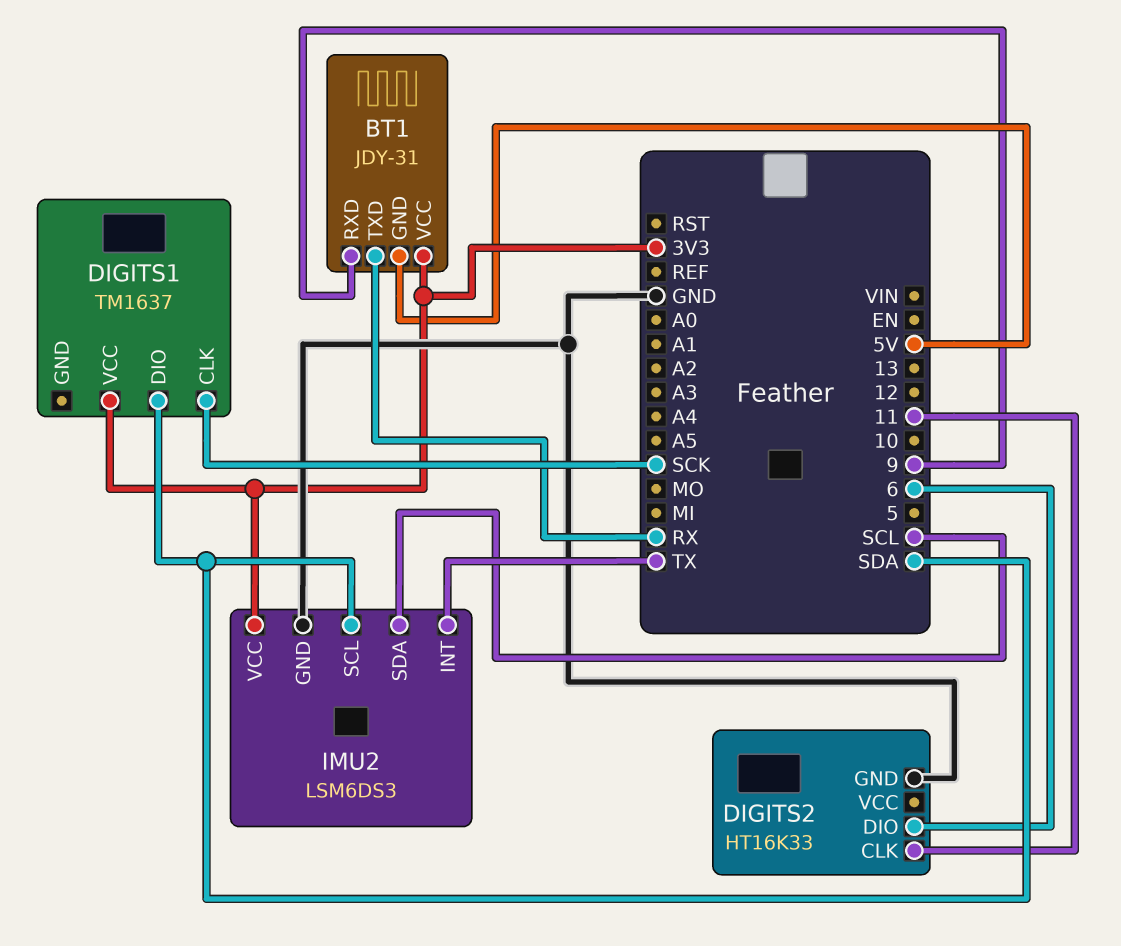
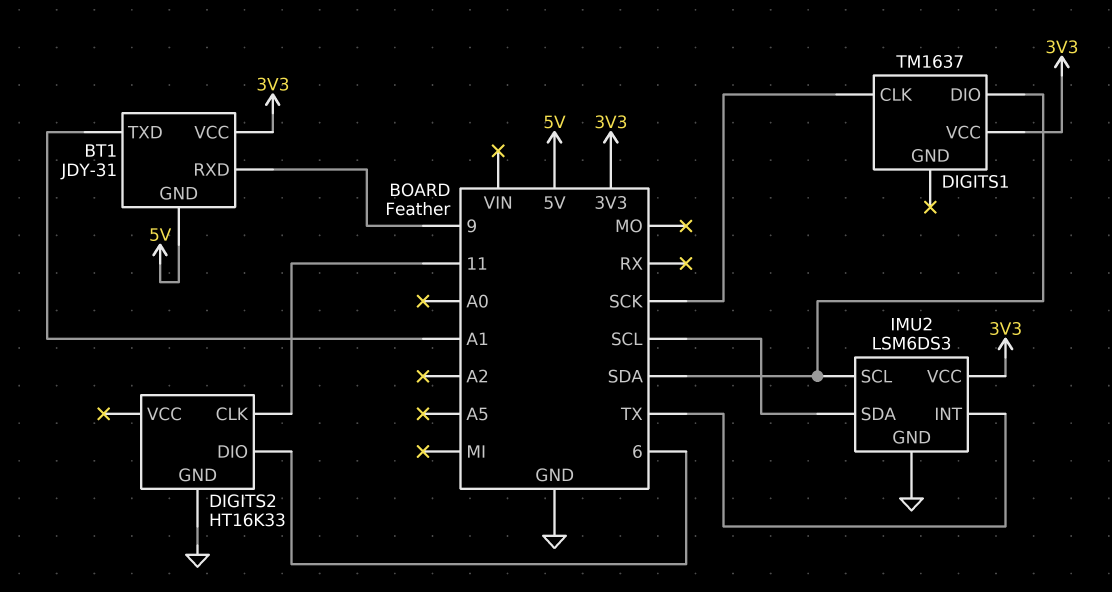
BT1 pin TXD: RX -> A1

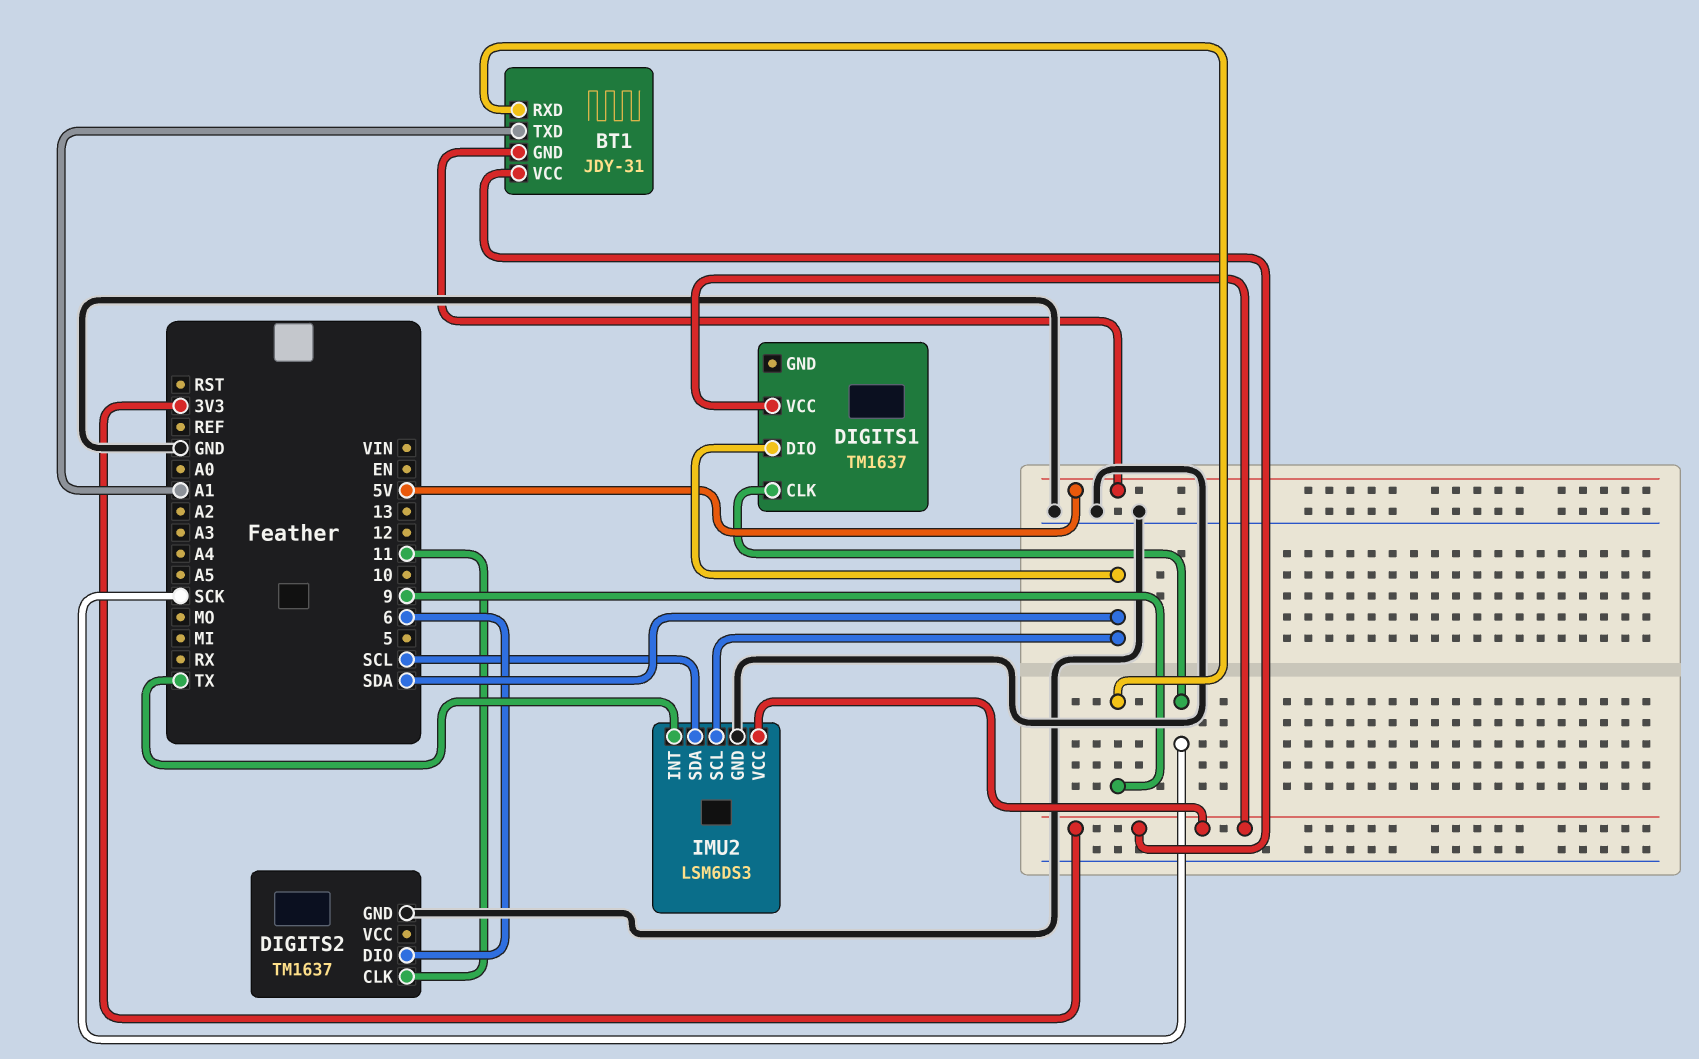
DIGITS2: HT16K33 -> TM1637

